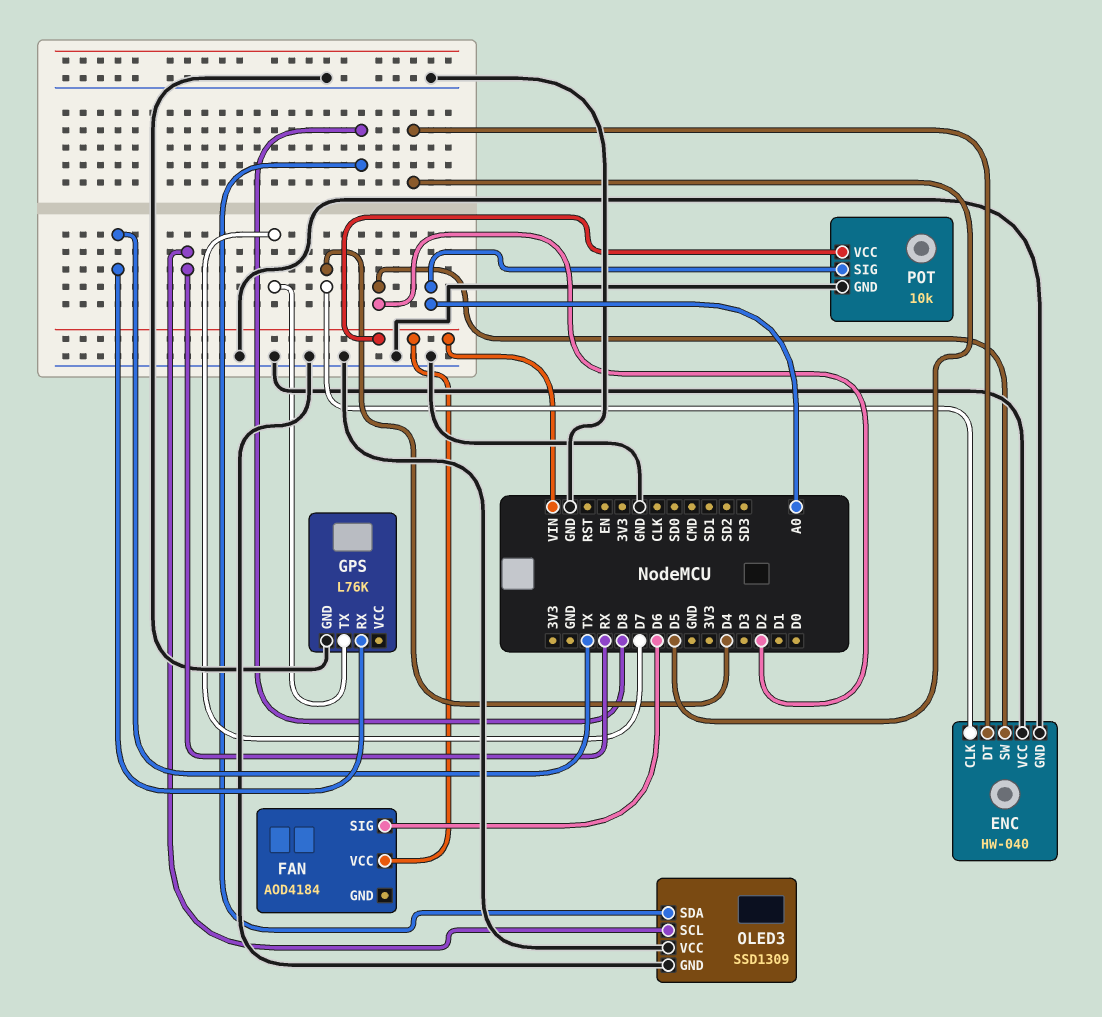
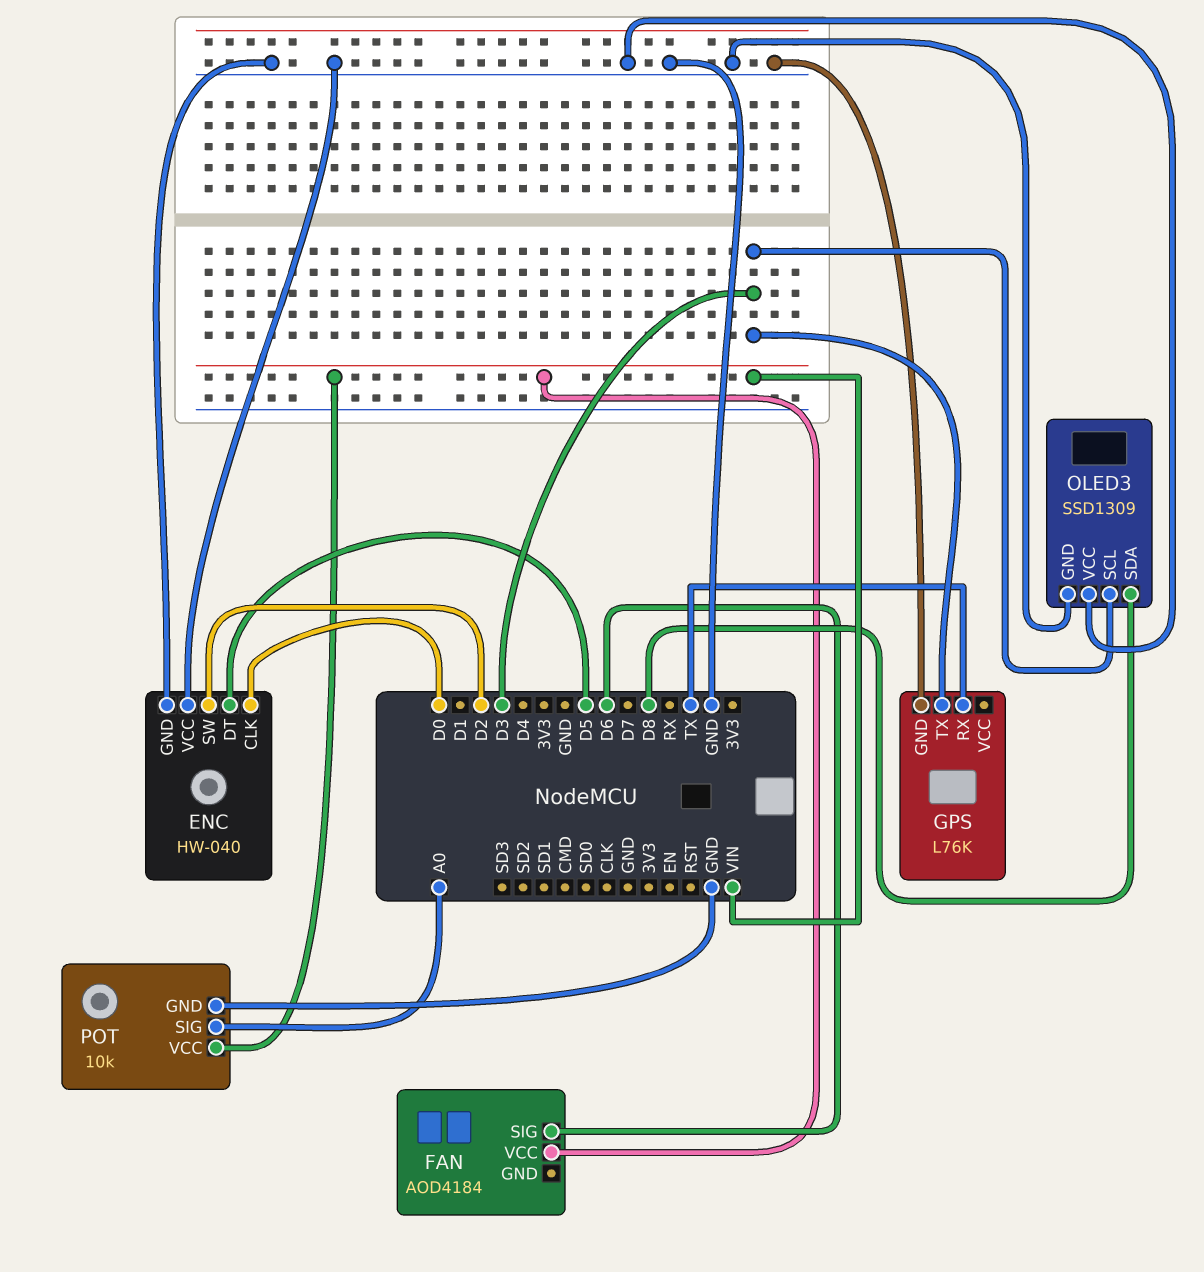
ENC pin CLK: D4 -> D0
GPS pin TX: D7 -> D3
OLED3 pin SCL: RX -> D3

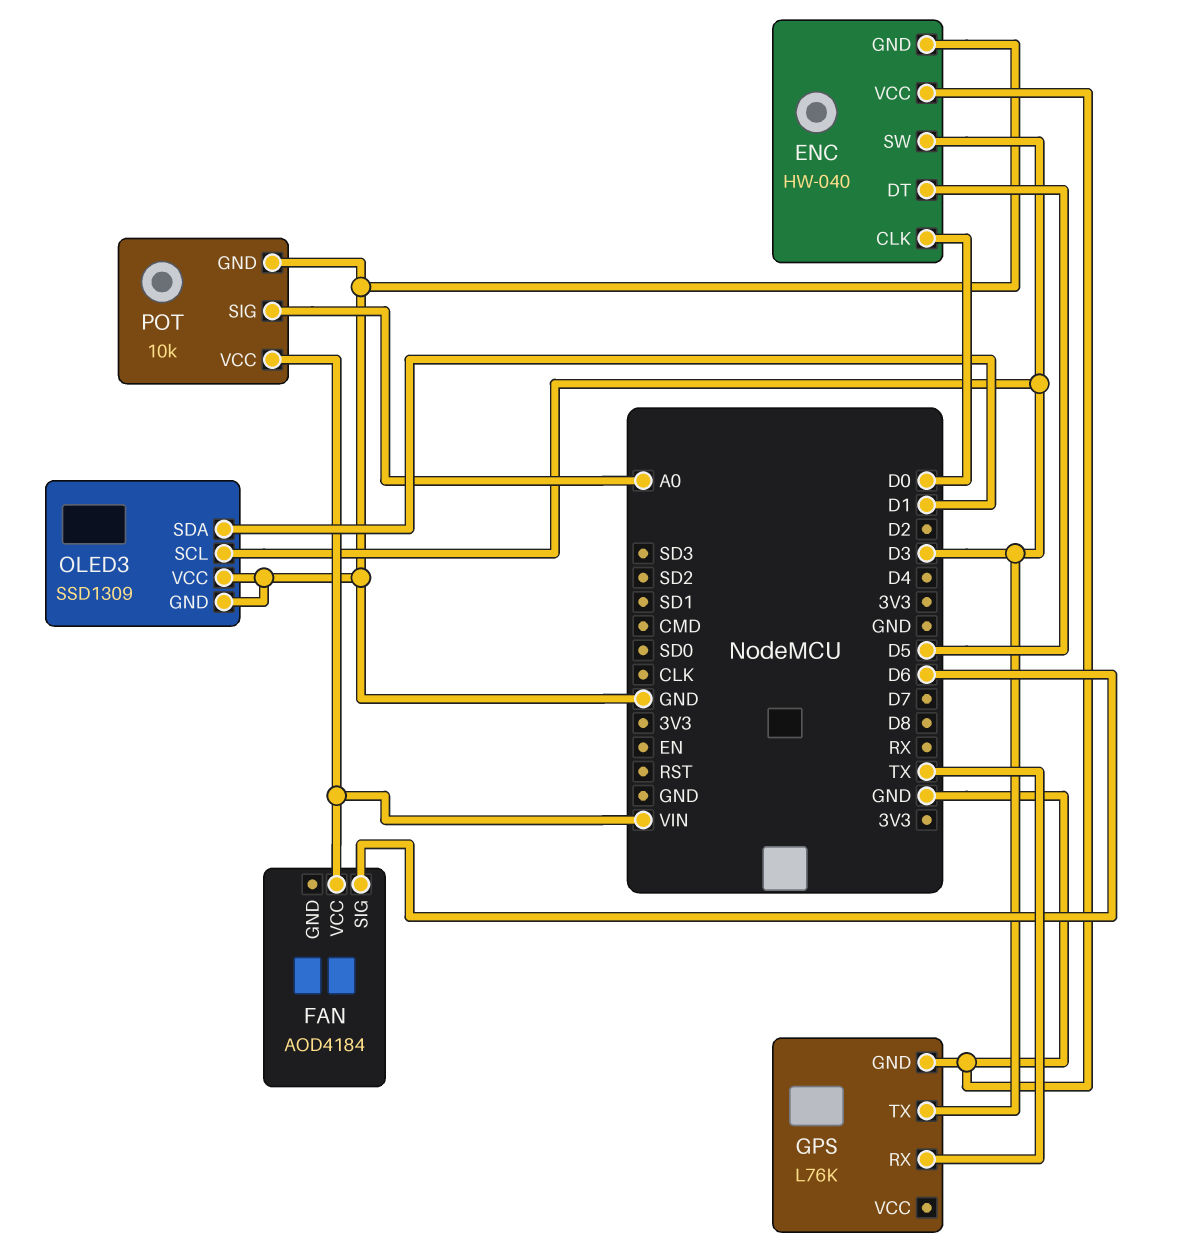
ENC pin SW: D2 -> D3
OLED3 pin SDA: D8 -> D1

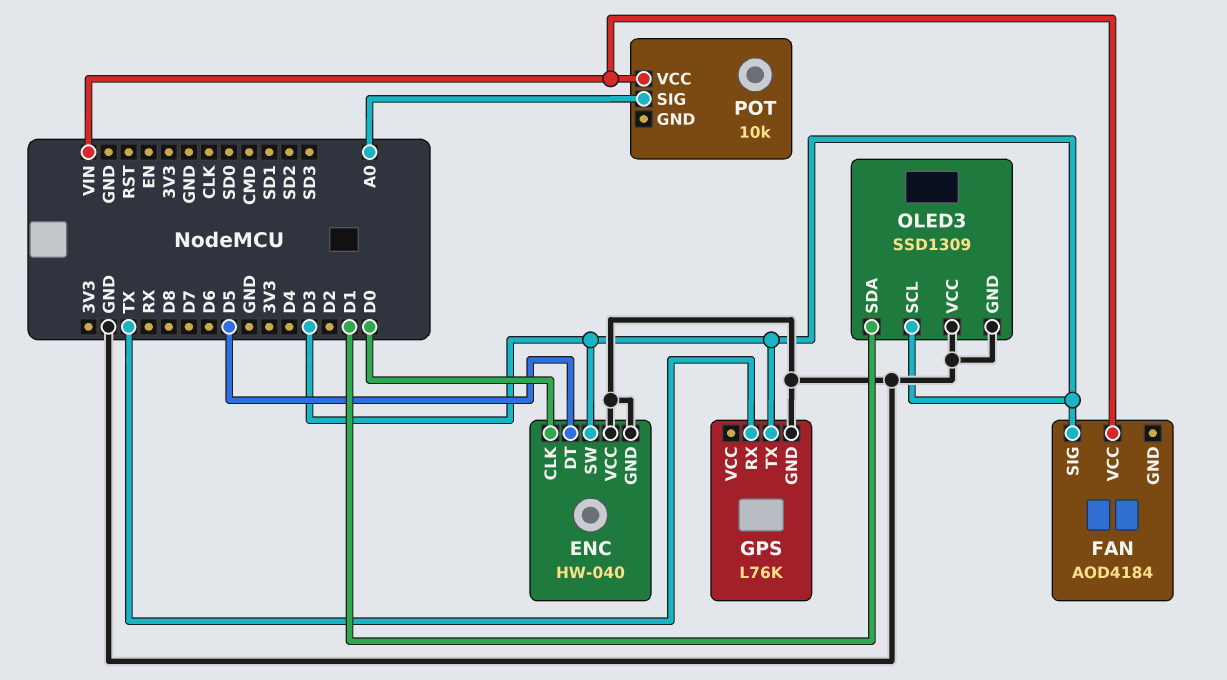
FAN pin SIG: D6 -> D3
POT pin GND: GND -> none

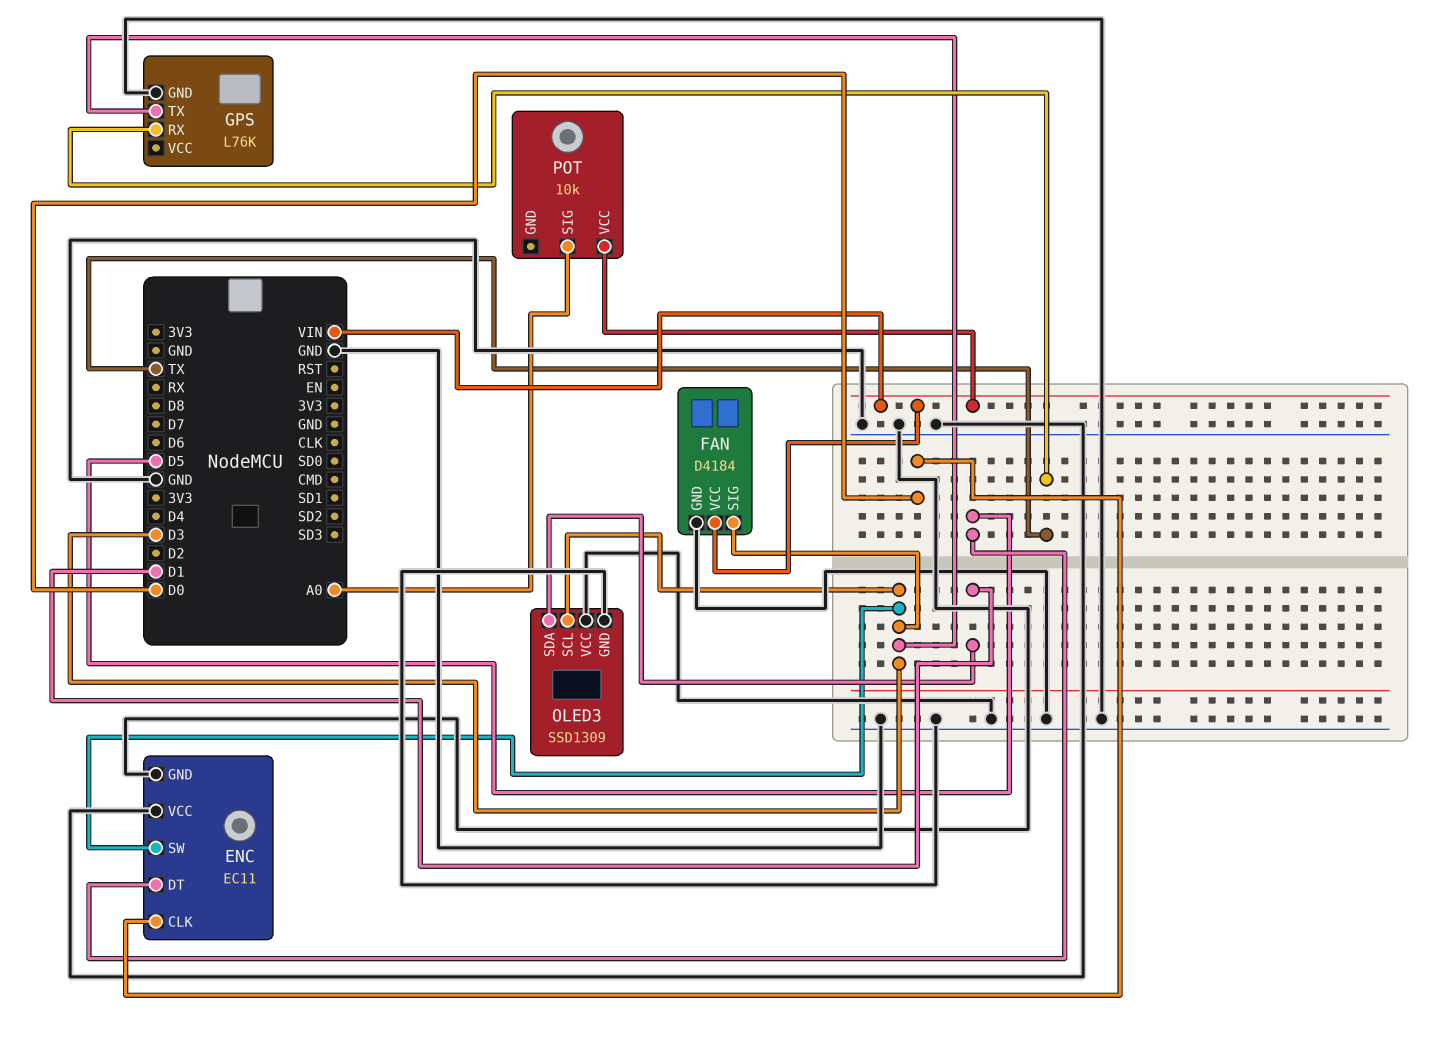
ENC: HW-040 -> EC11
FAN: AOD4184 -> D4184
FAN pin GND: none -> GND

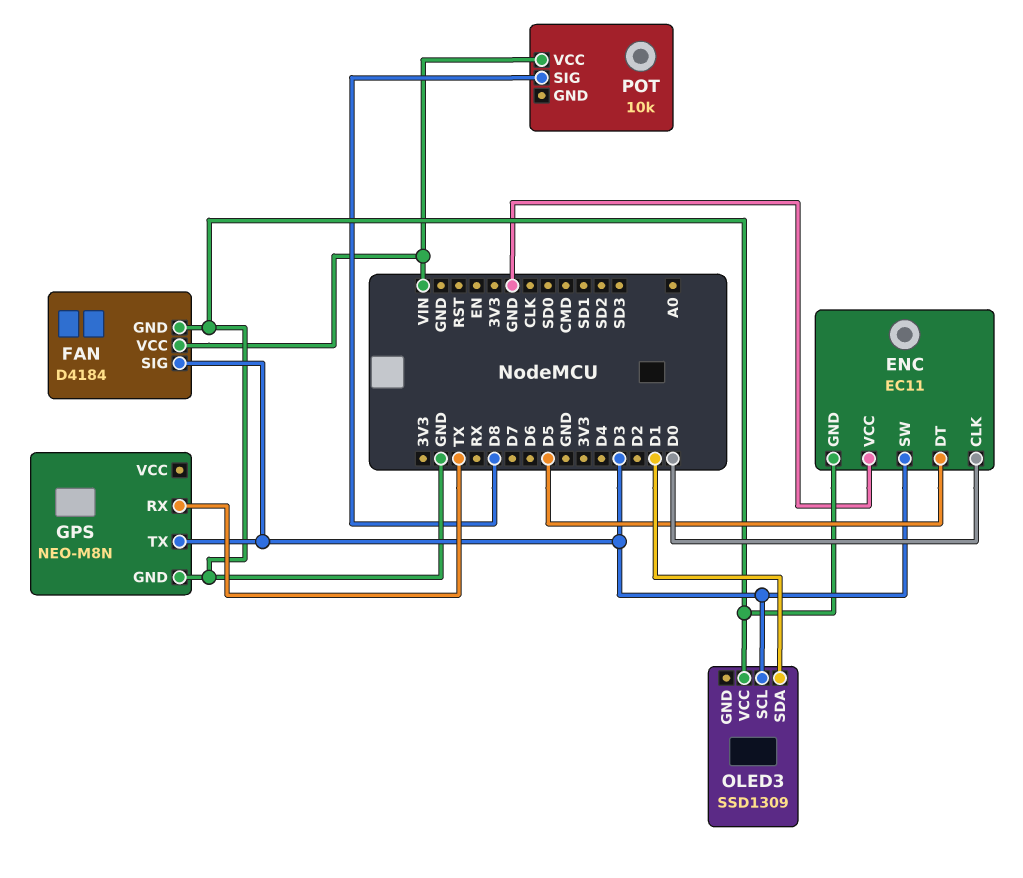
GPS: L76K -> NEO-M8N
OLED3 pin GND: GND -> none
POT pin SIG: A0 -> D8

